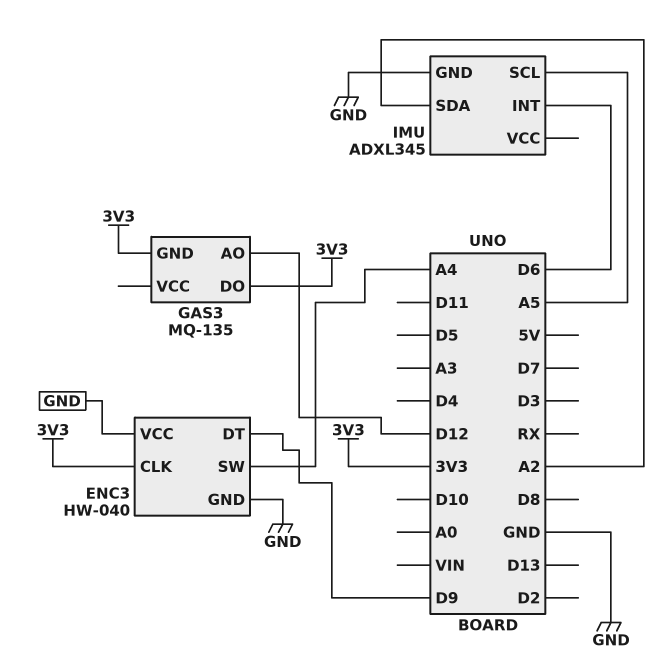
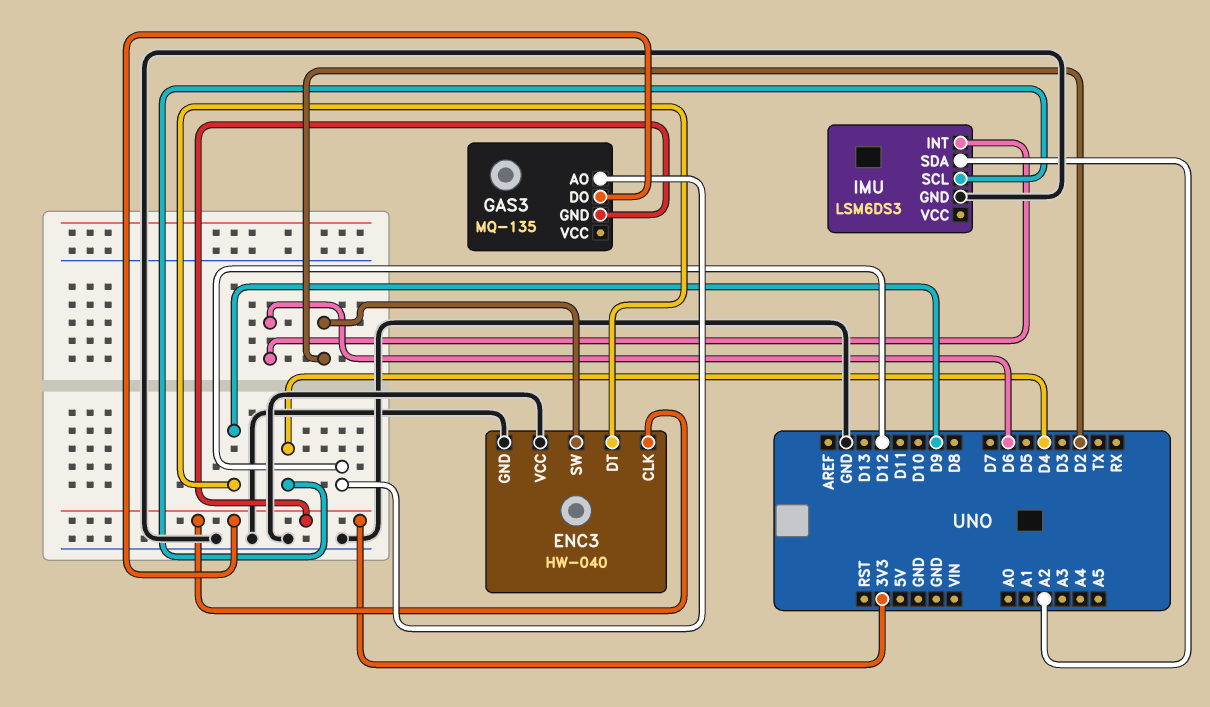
ENC3 pin SW: A4 -> D2
IMU: ADXL345 -> LSM6DS3
IMU pin SCL: A5 -> D4

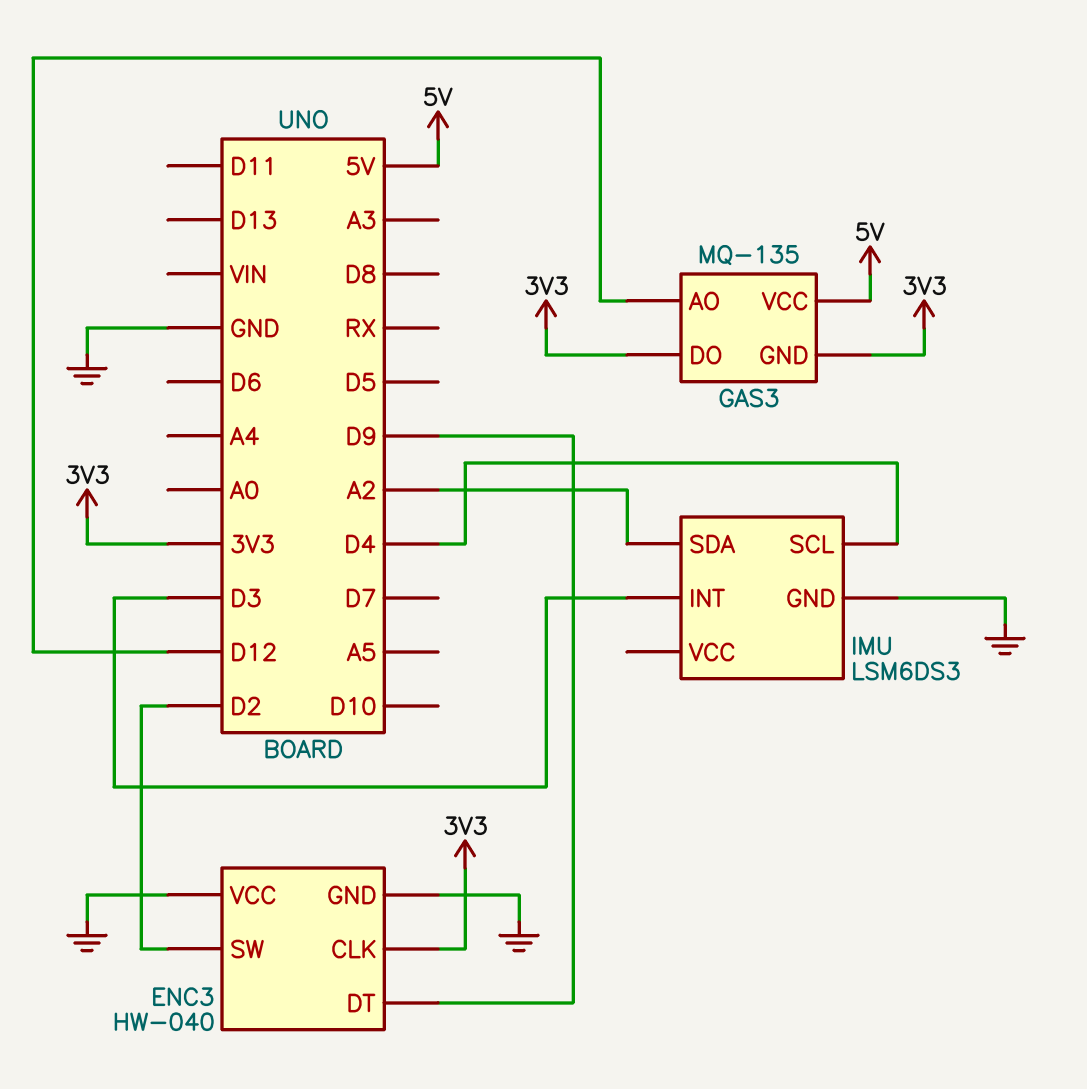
GAS3 pin VCC: none -> 5V
IMU pin INT: D6 -> D3

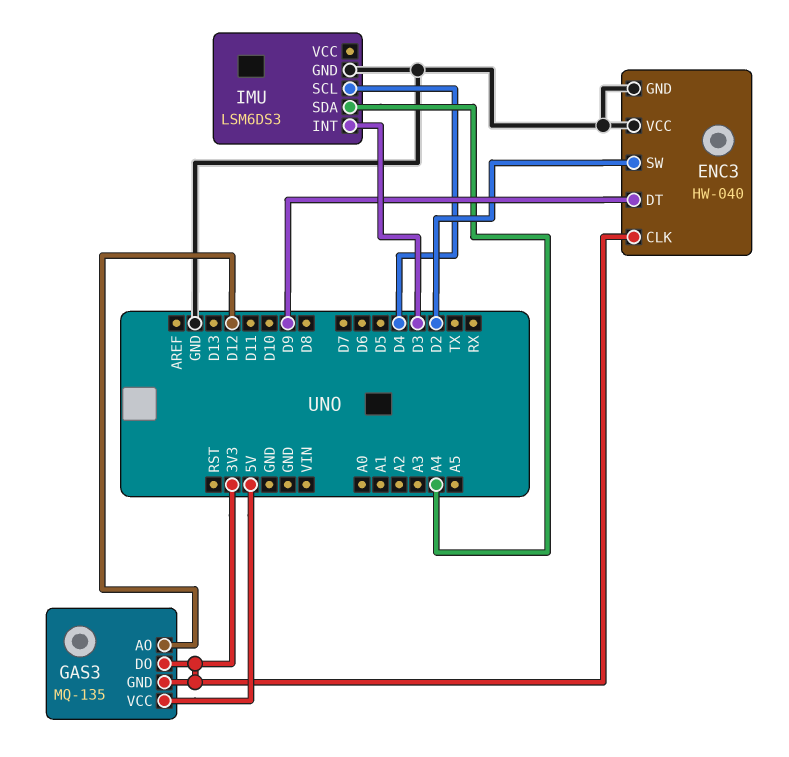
IMU pin SDA: A2 -> A4

